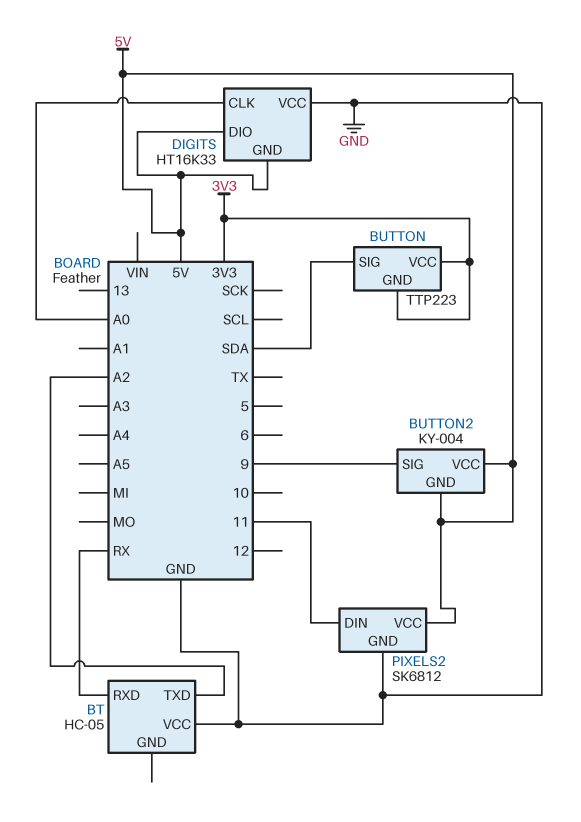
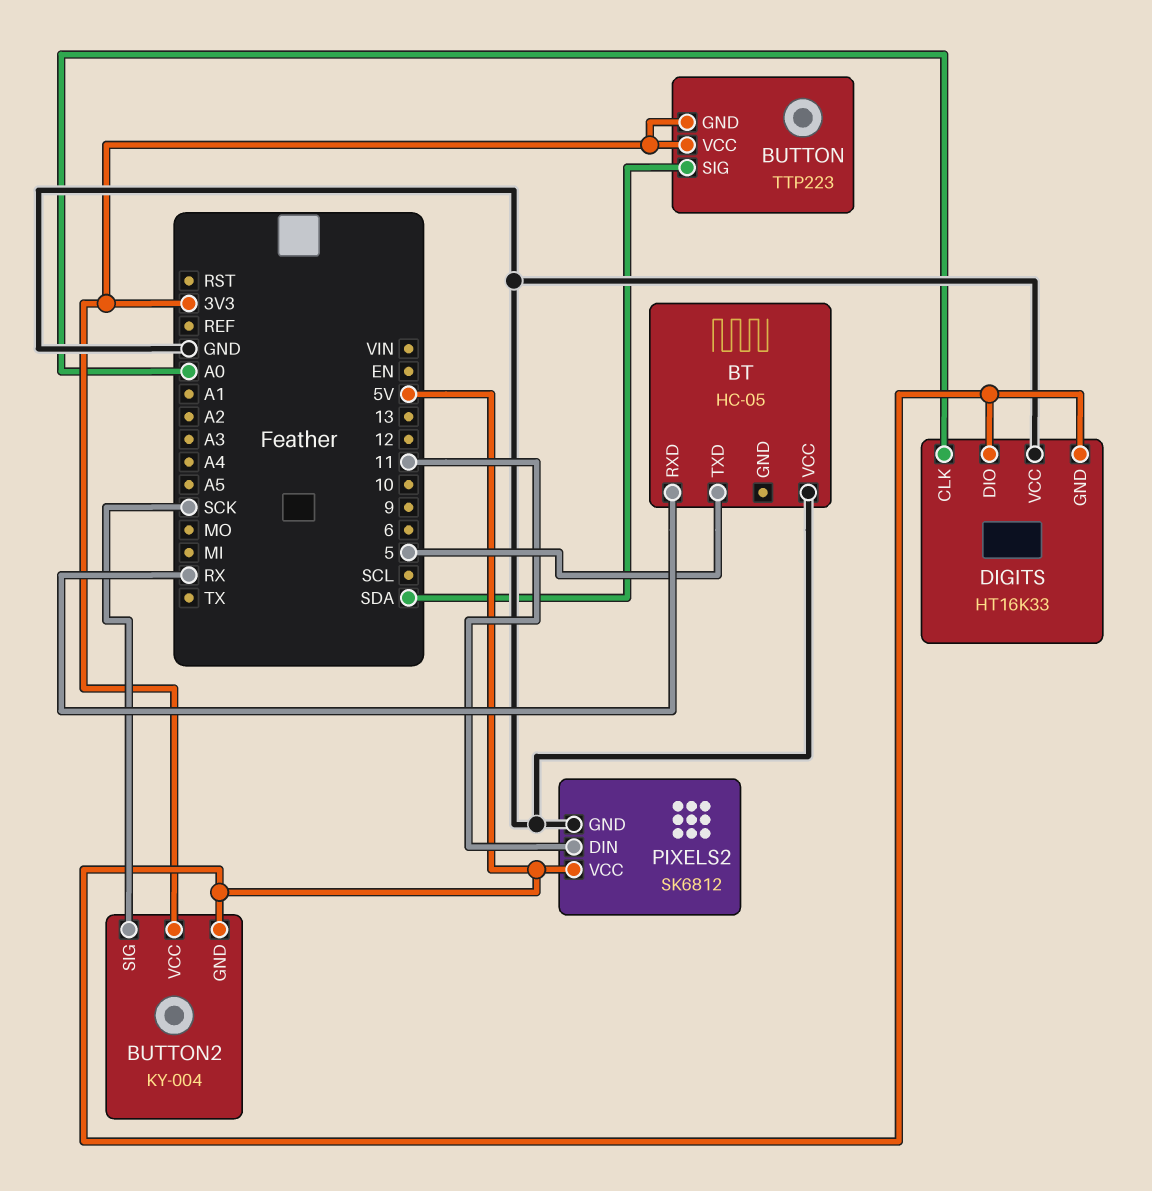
BT pin TXD: A2 -> 5
BUTTON2 pin SIG: 9 -> SCK
BUTTON2 pin VCC: 5V -> 3V3

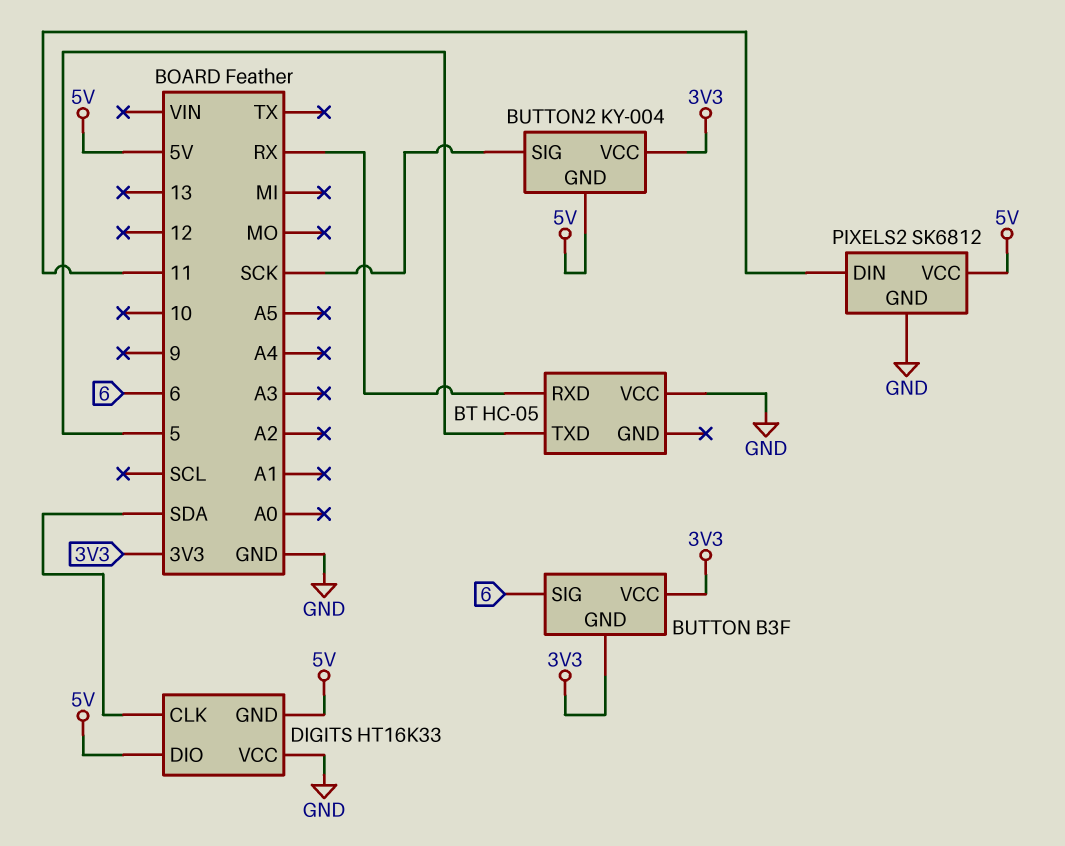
BUTTON: TTP223 -> B3F
BUTTON pin SIG: SDA -> 6
DIGITS pin CLK: A0 -> SDA

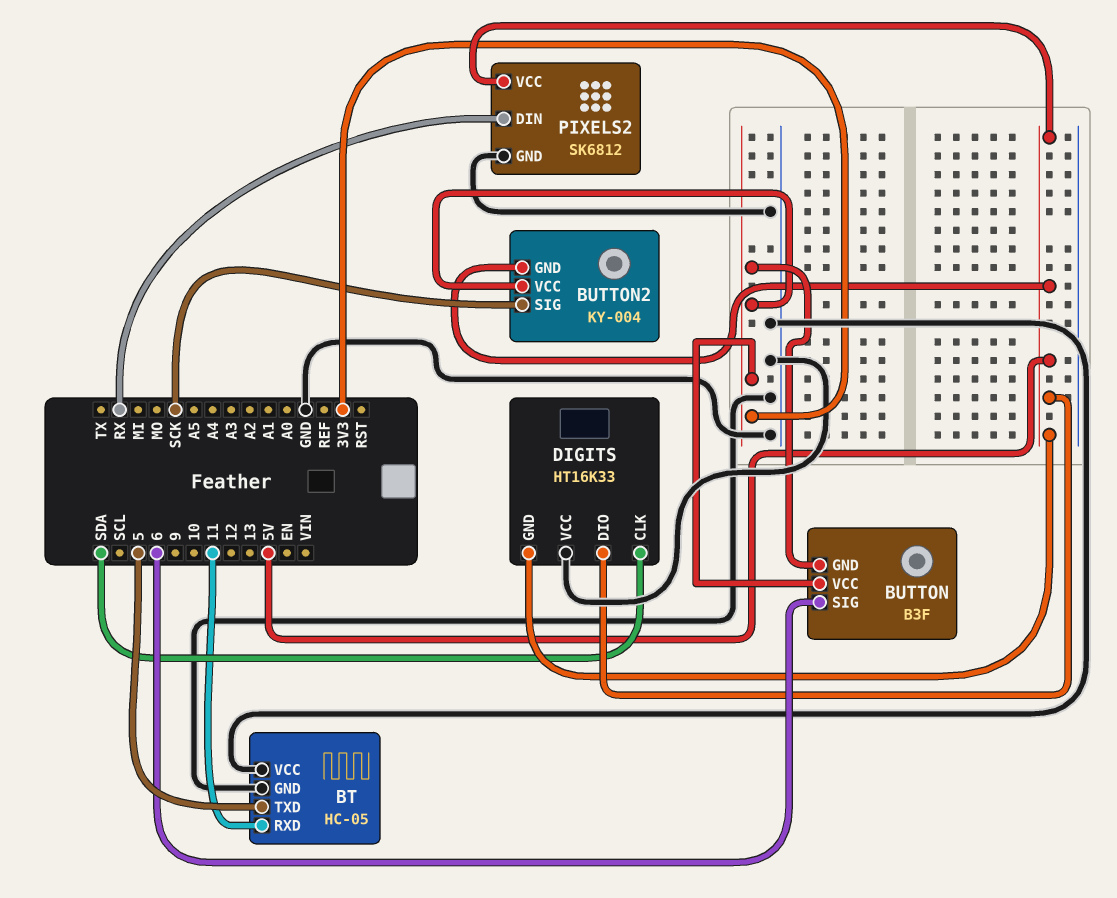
BT pin GND: none -> GND
BT pin RXD: RX -> 11
PIXELS2 pin DIN: 11 -> RX

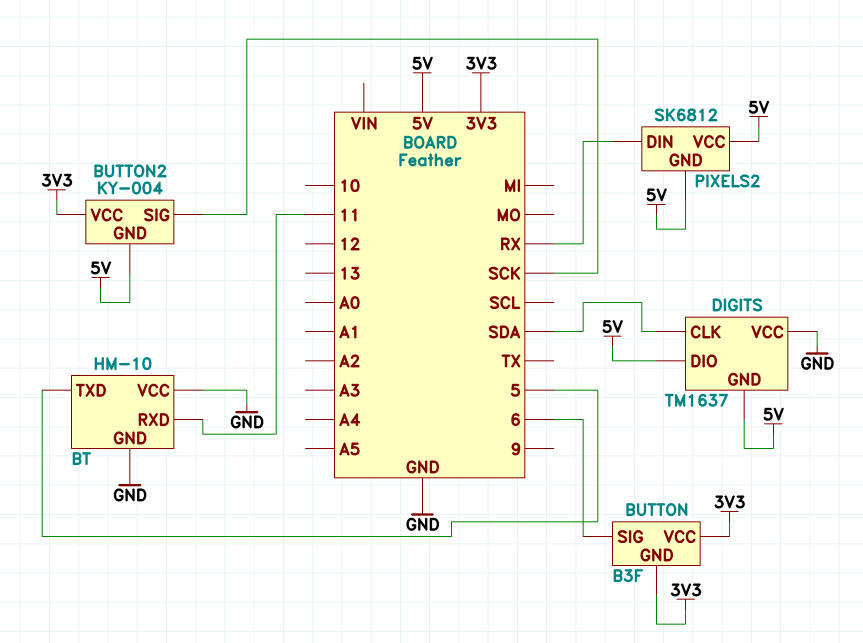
BT: HC-05 -> HM-10
DIGITS: HT16K33 -> TM1637
PIXELS2 pin GND: GND -> 5V

